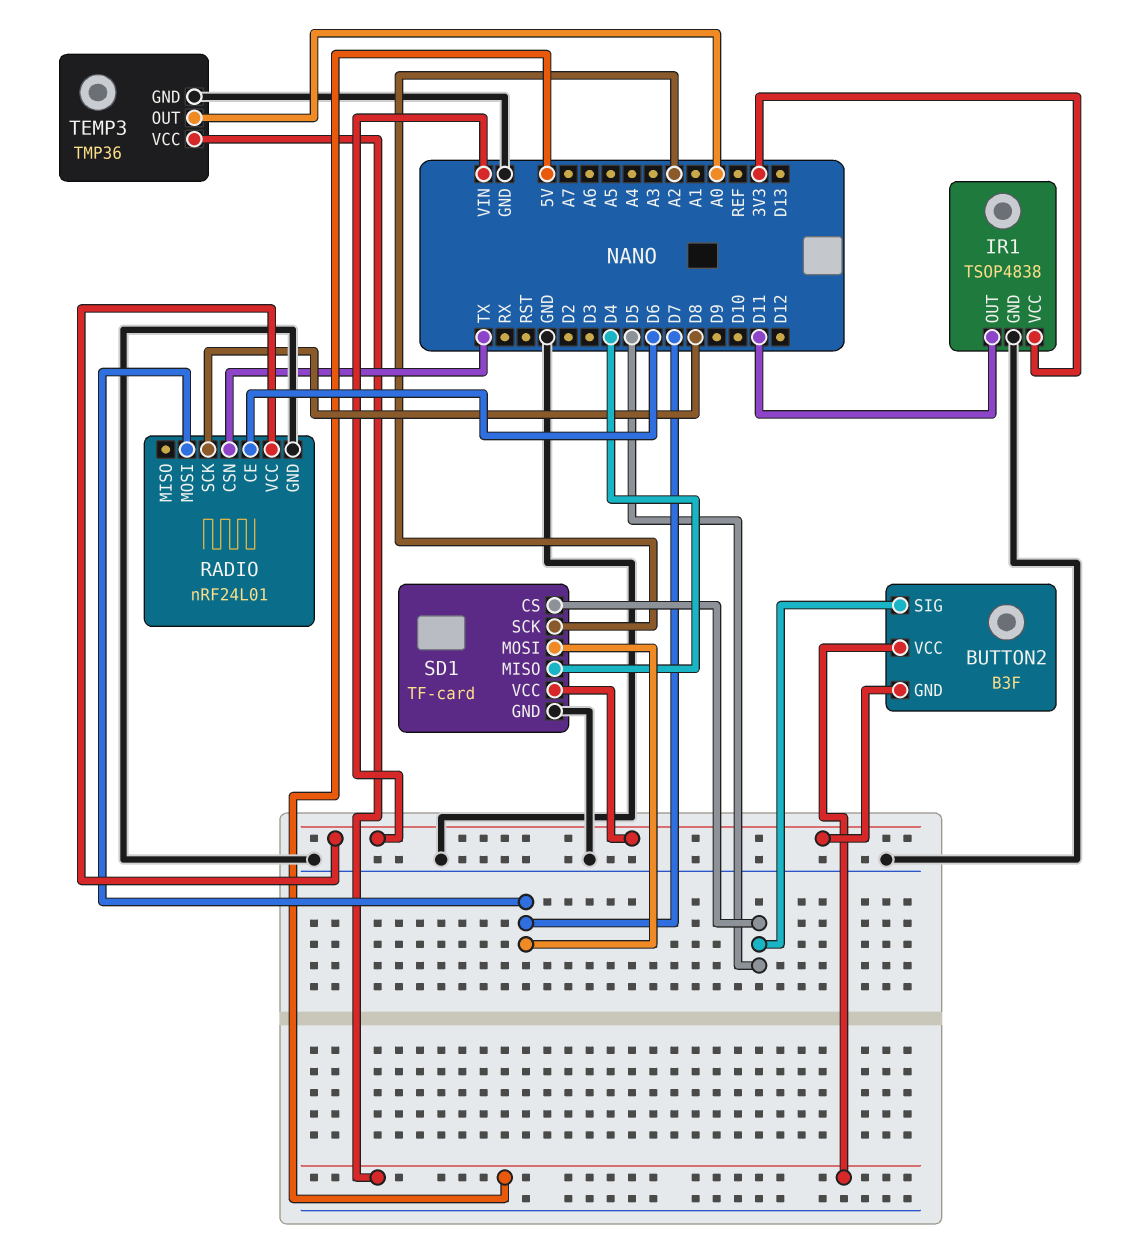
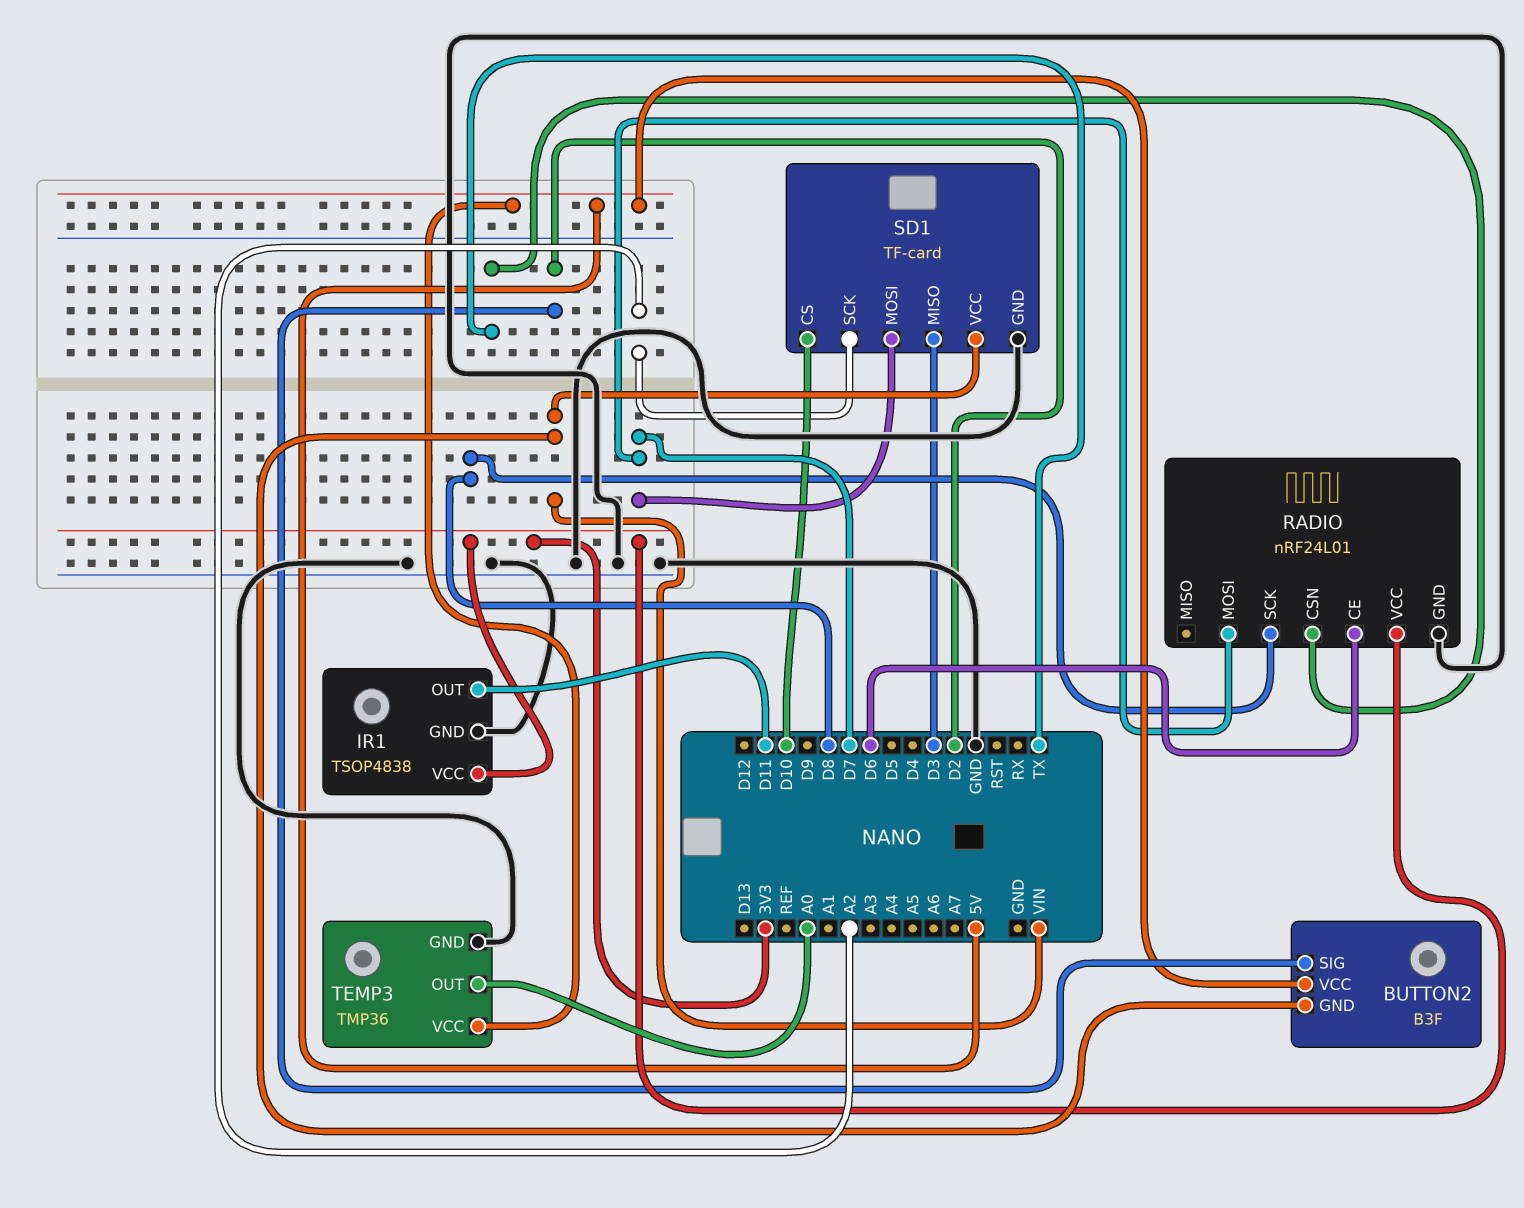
BUTTON2 pin SIG: D5 -> D2
RADIO pin VCC: VIN -> 3V3
SD1 pin CS: D5 -> D10
SD1 pin MISO: D4 -> D3

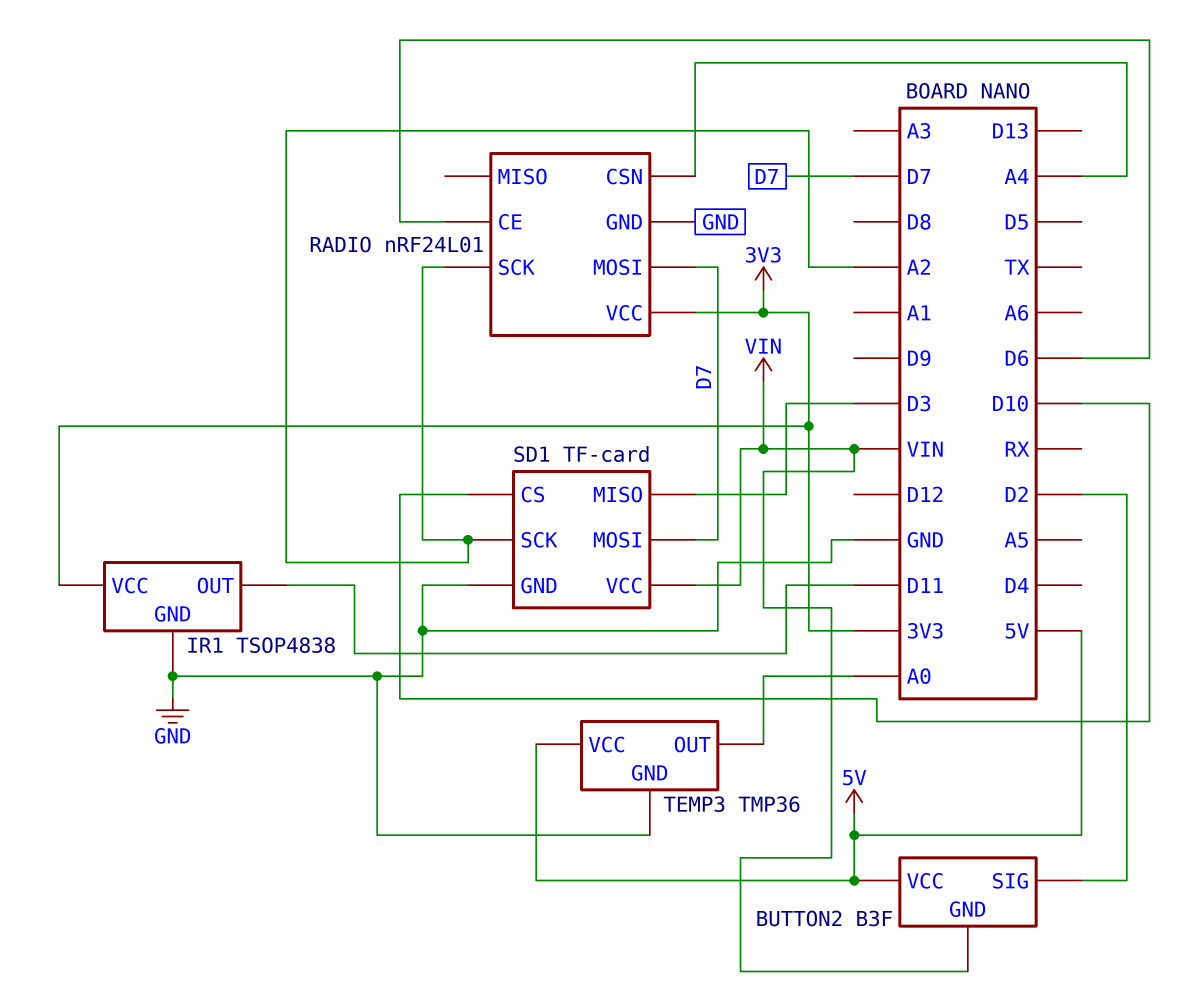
RADIO pin CSN: TX -> A4
RADIO pin SCK: D8 -> A2

